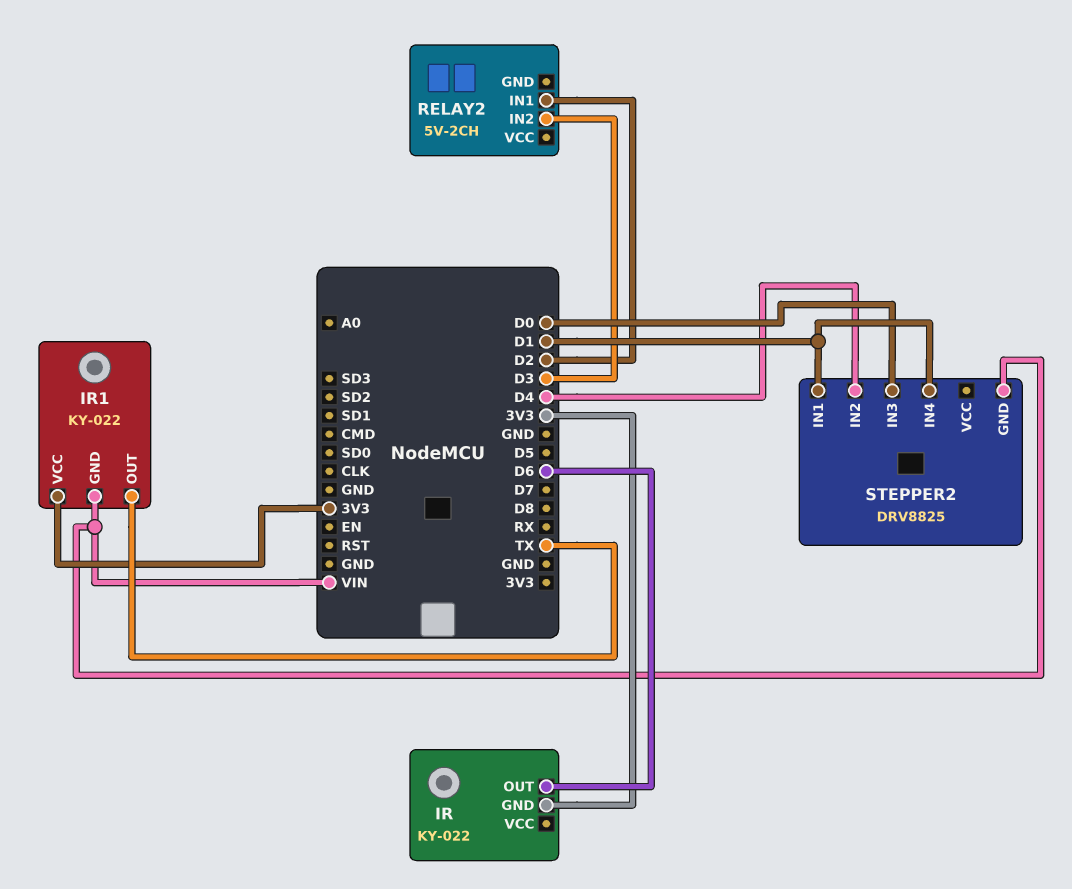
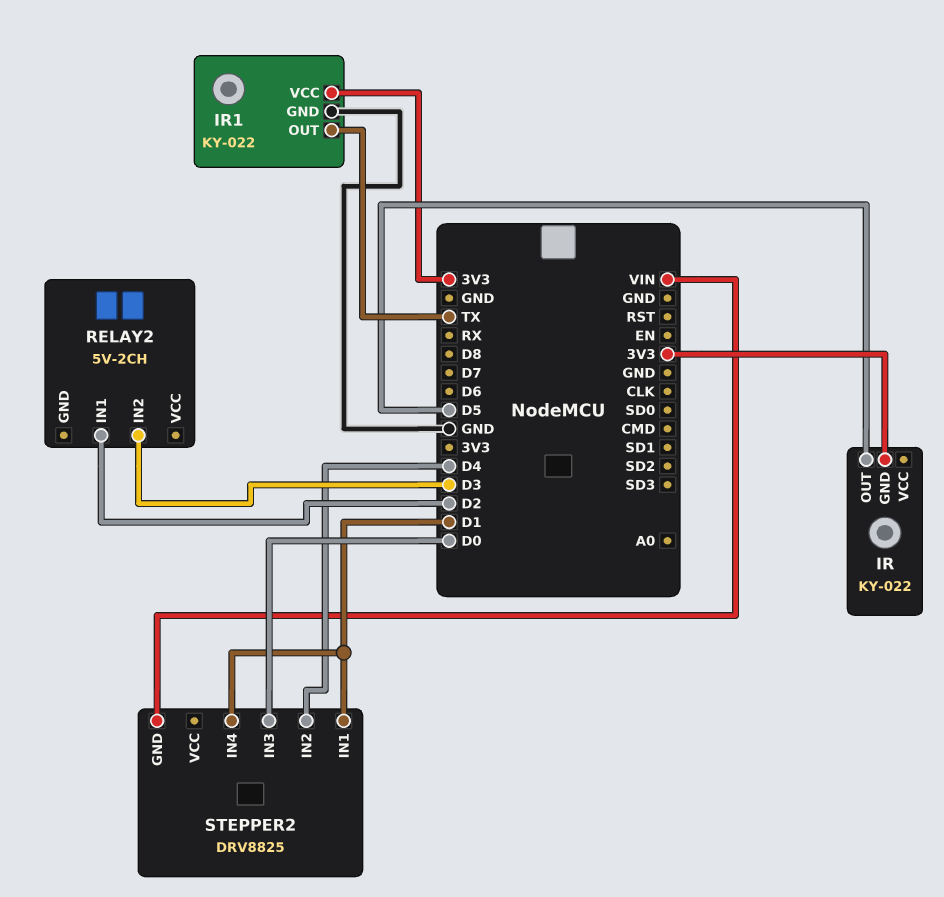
IR pin OUT: D6 -> D5
IR1 pin GND: VIN -> GND

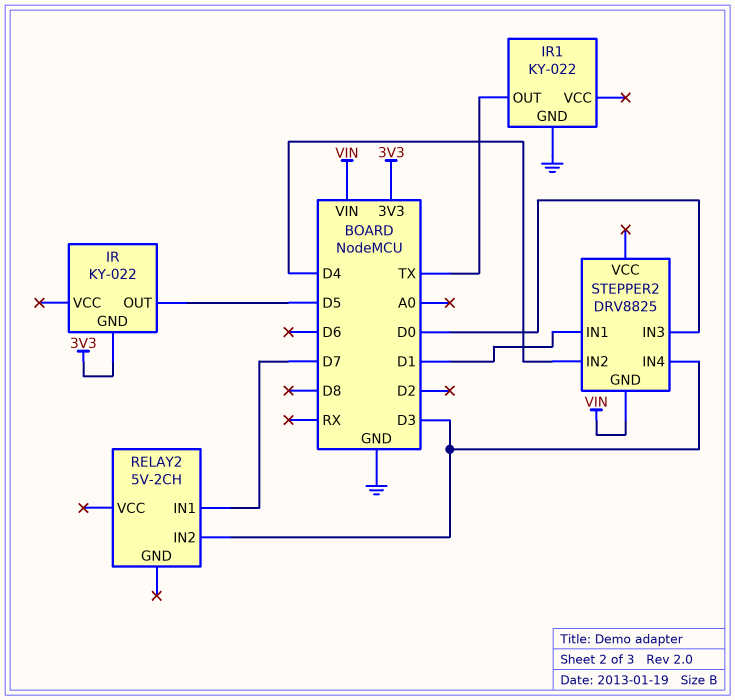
IR1 pin VCC: 3V3 -> none
RELAY2 pin IN1: D2 -> D7
STEPPER2 pin IN4: D1 -> D3

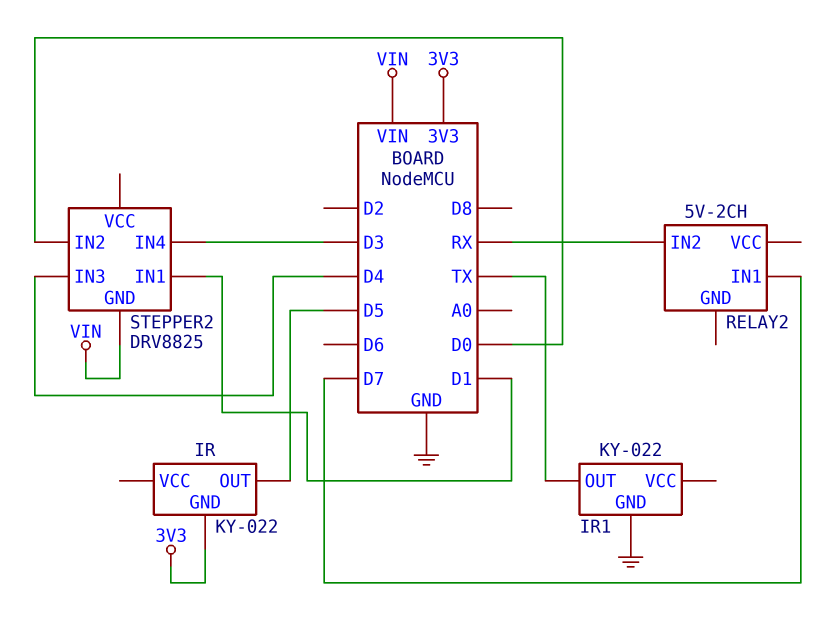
RELAY2 pin IN2: D3 -> RX
STEPPER2 pin IN2: D4 -> D0
STEPPER2 pin IN3: D0 -> D4

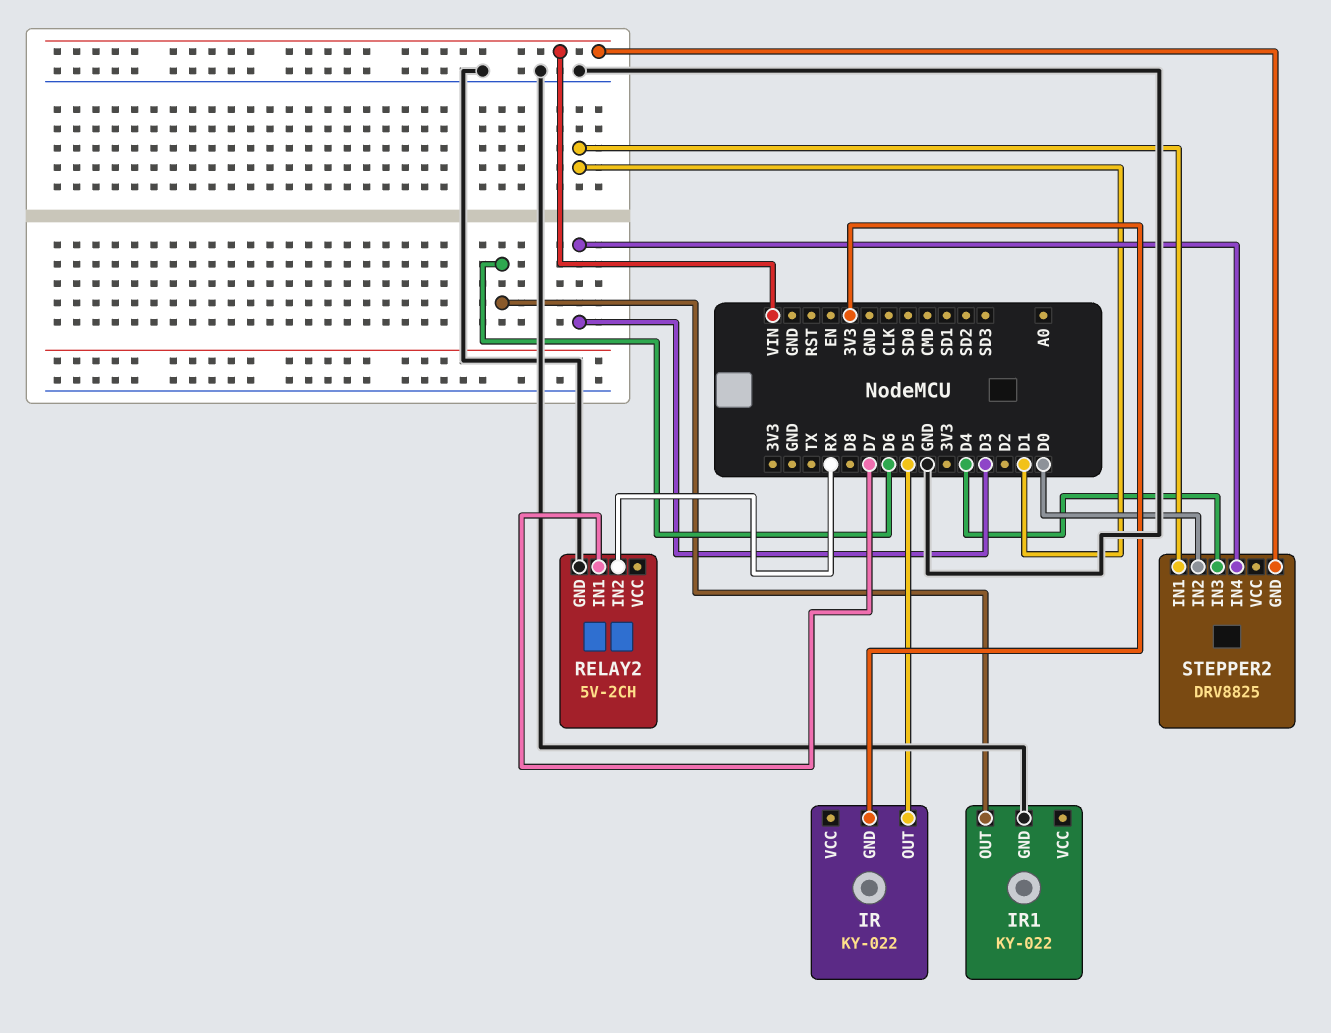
IR1 pin OUT: TX -> D6
RELAY2 pin GND: none -> GND

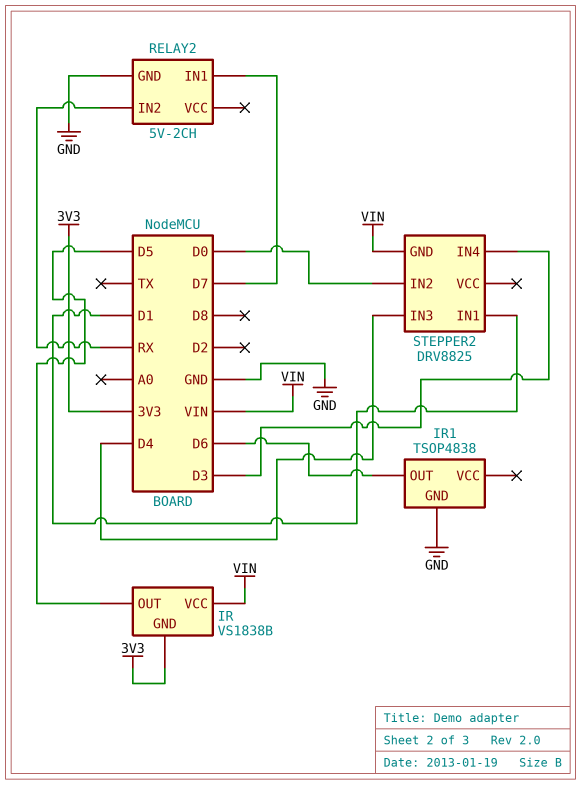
IR: KY-022 -> VS1838B
IR pin VCC: none -> VIN
IR1: KY-022 -> TSOP4838

